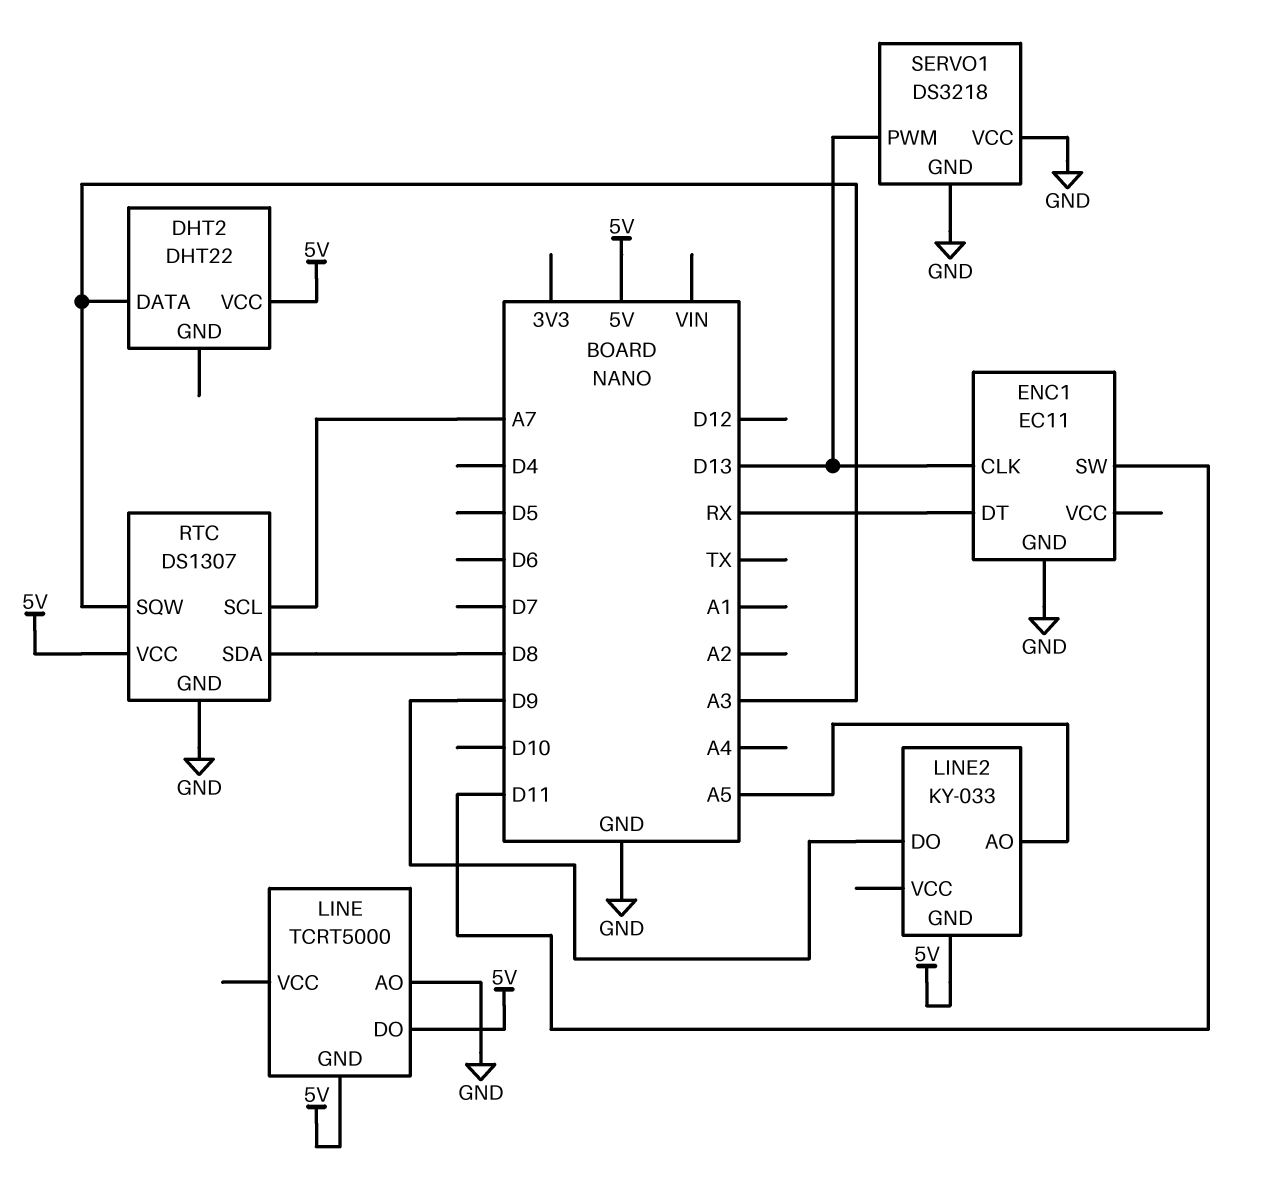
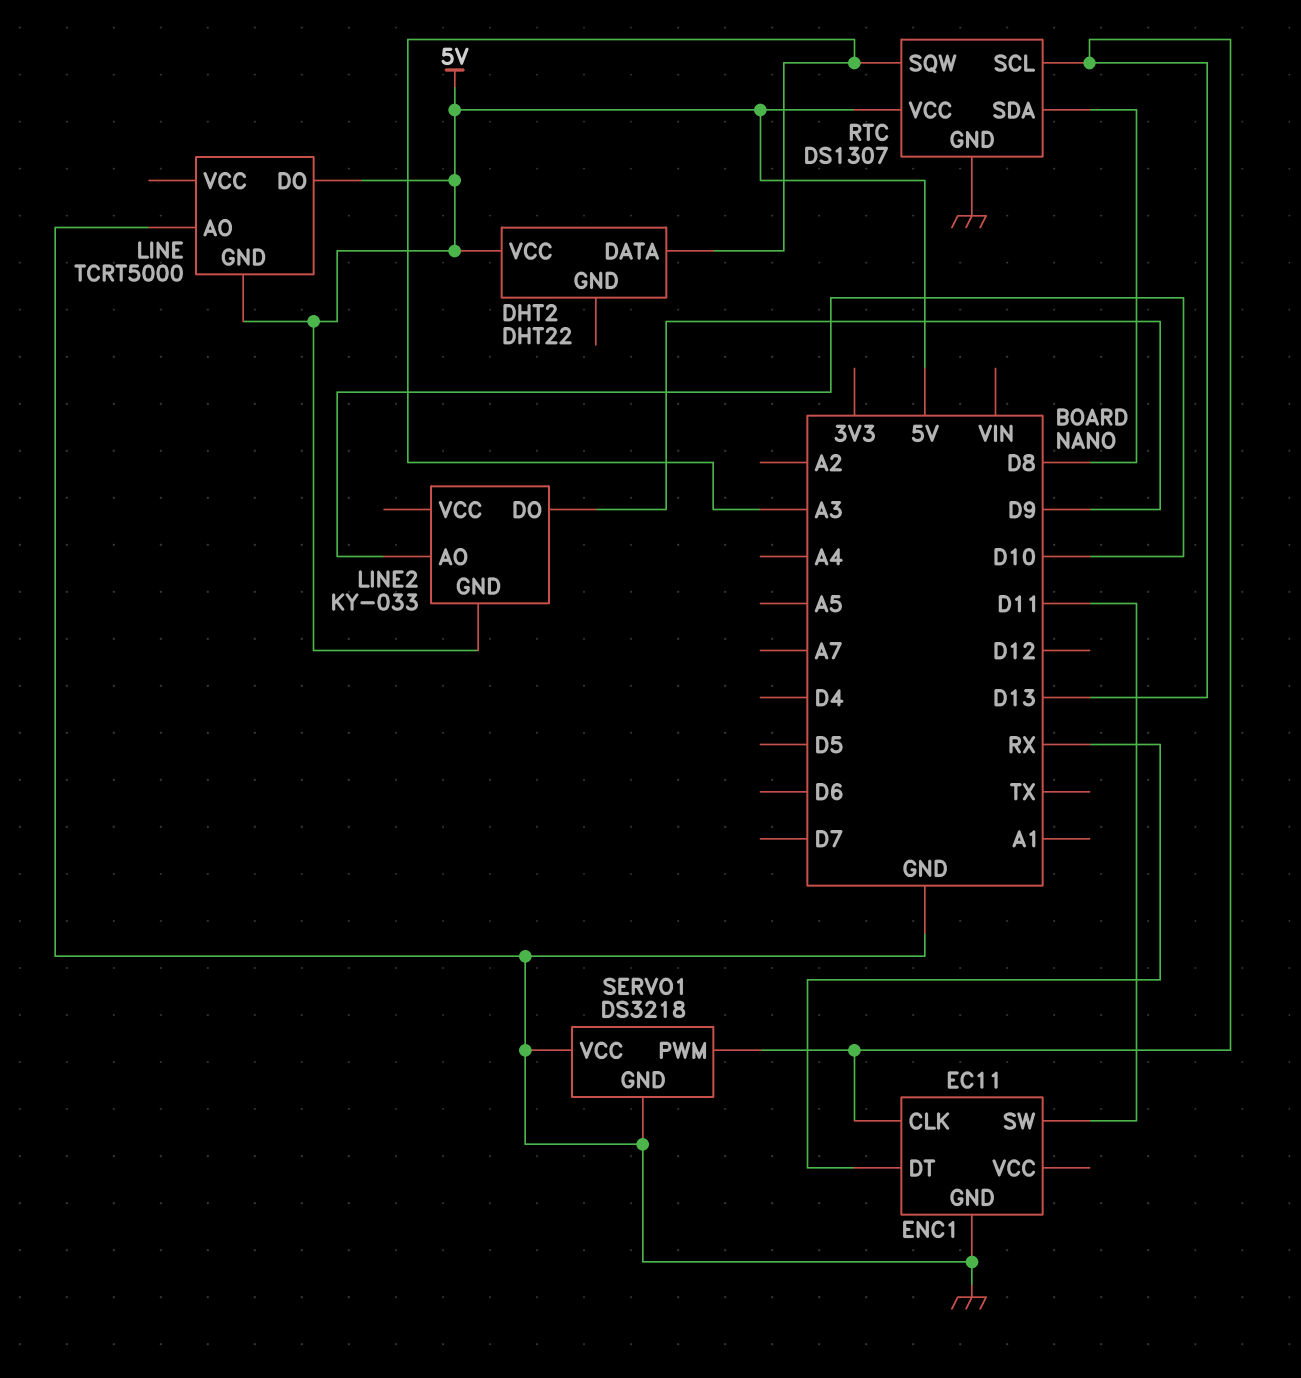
LINE2 pin AO: A5 -> D10
RTC pin SCL: A7 -> D13

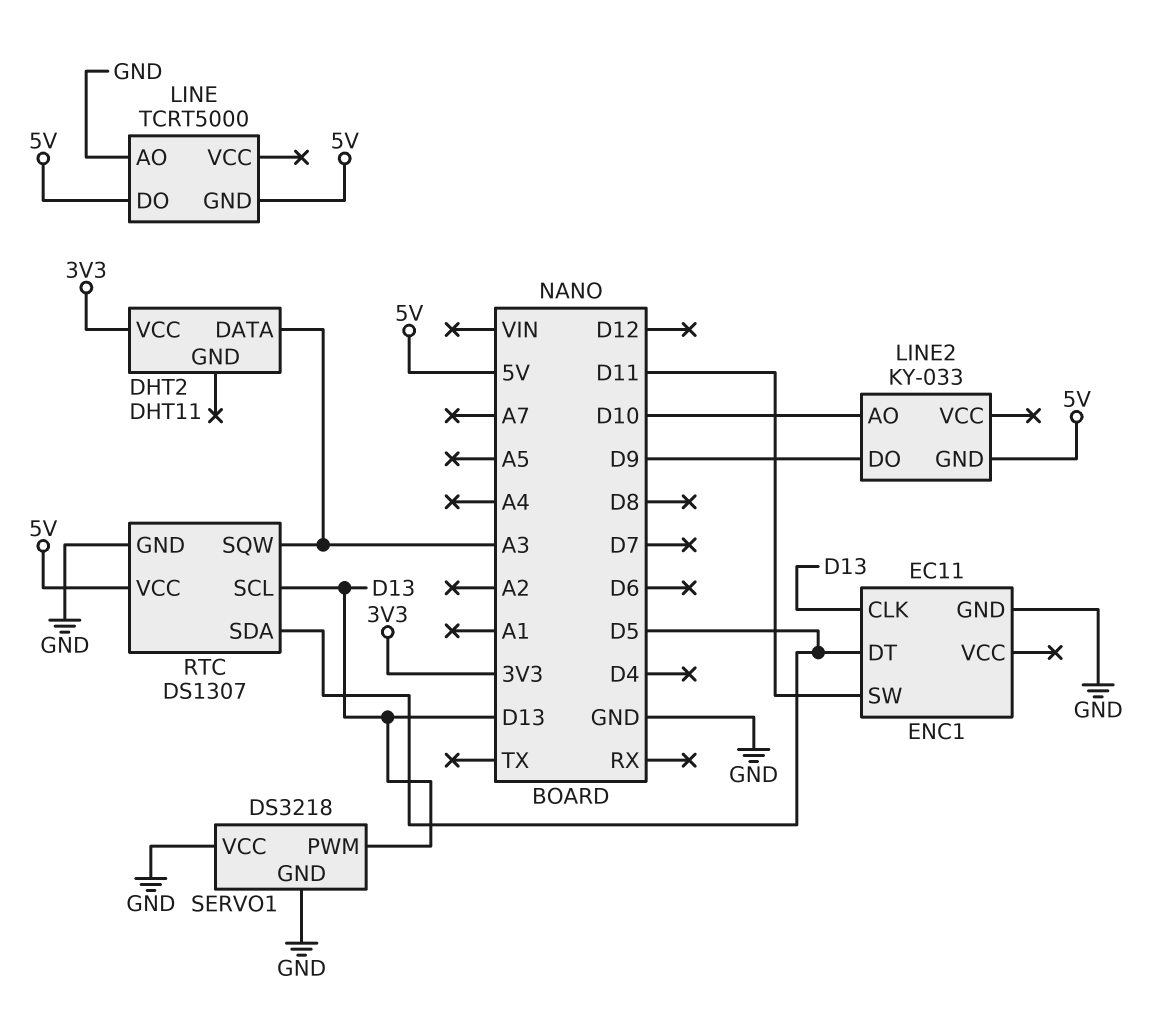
DHT2: DHT22 -> DHT11
DHT2 pin VCC: 5V -> 3V3
ENC1 pin DT: RX -> D5
RTC pin SDA: D8 -> D5

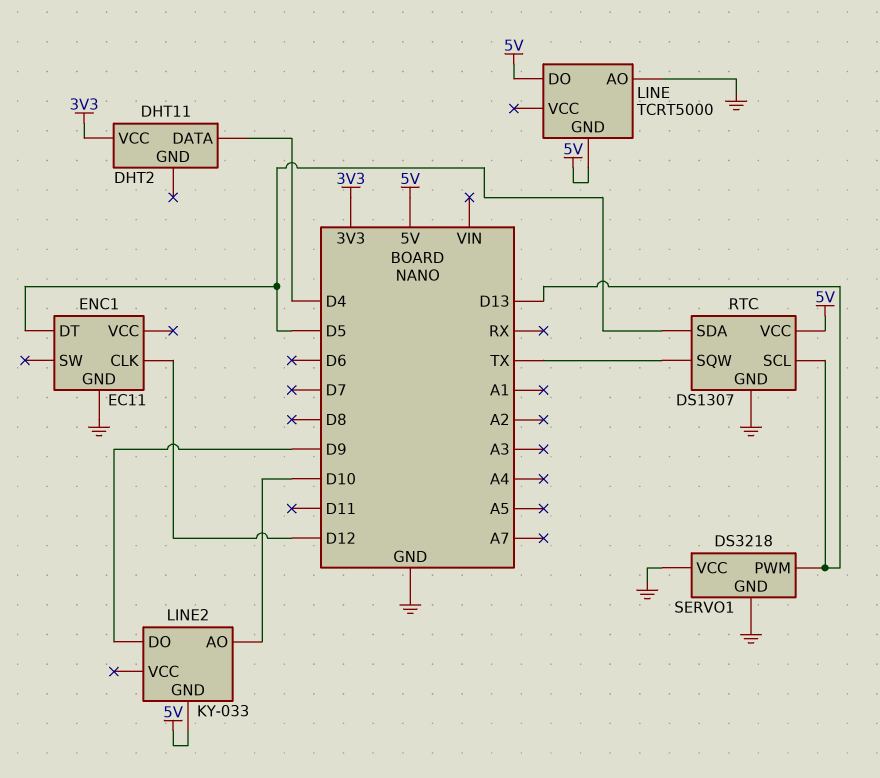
DHT2 pin DATA: A3 -> D4
ENC1 pin CLK: D13 -> D12
ENC1 pin SW: D11 -> none
RTC pin SQW: A3 -> TX

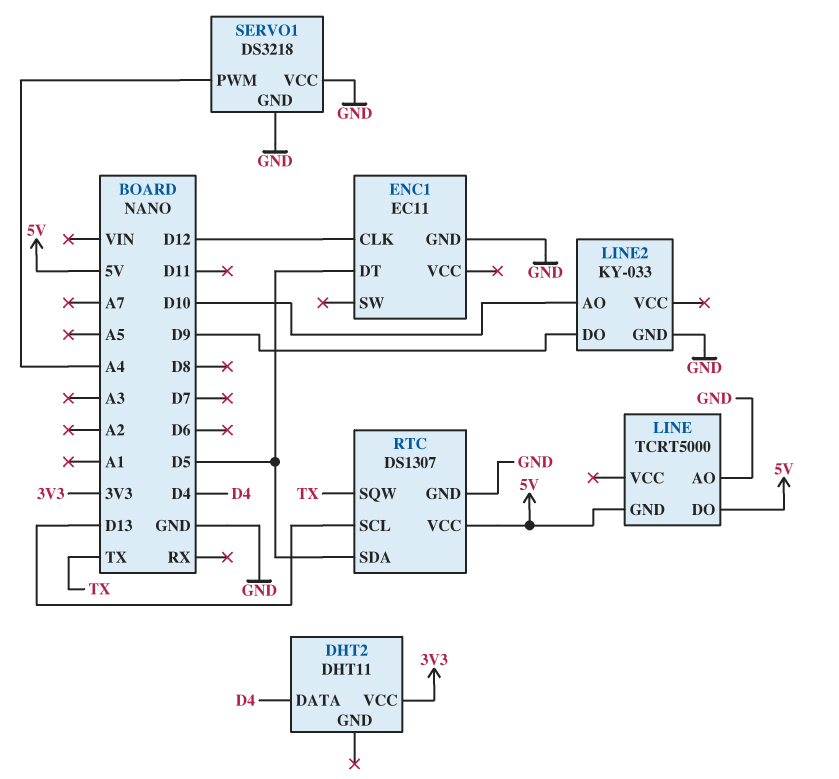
LINE2 pin GND: 5V -> GND
SERVO1 pin PWM: D13 -> A4

